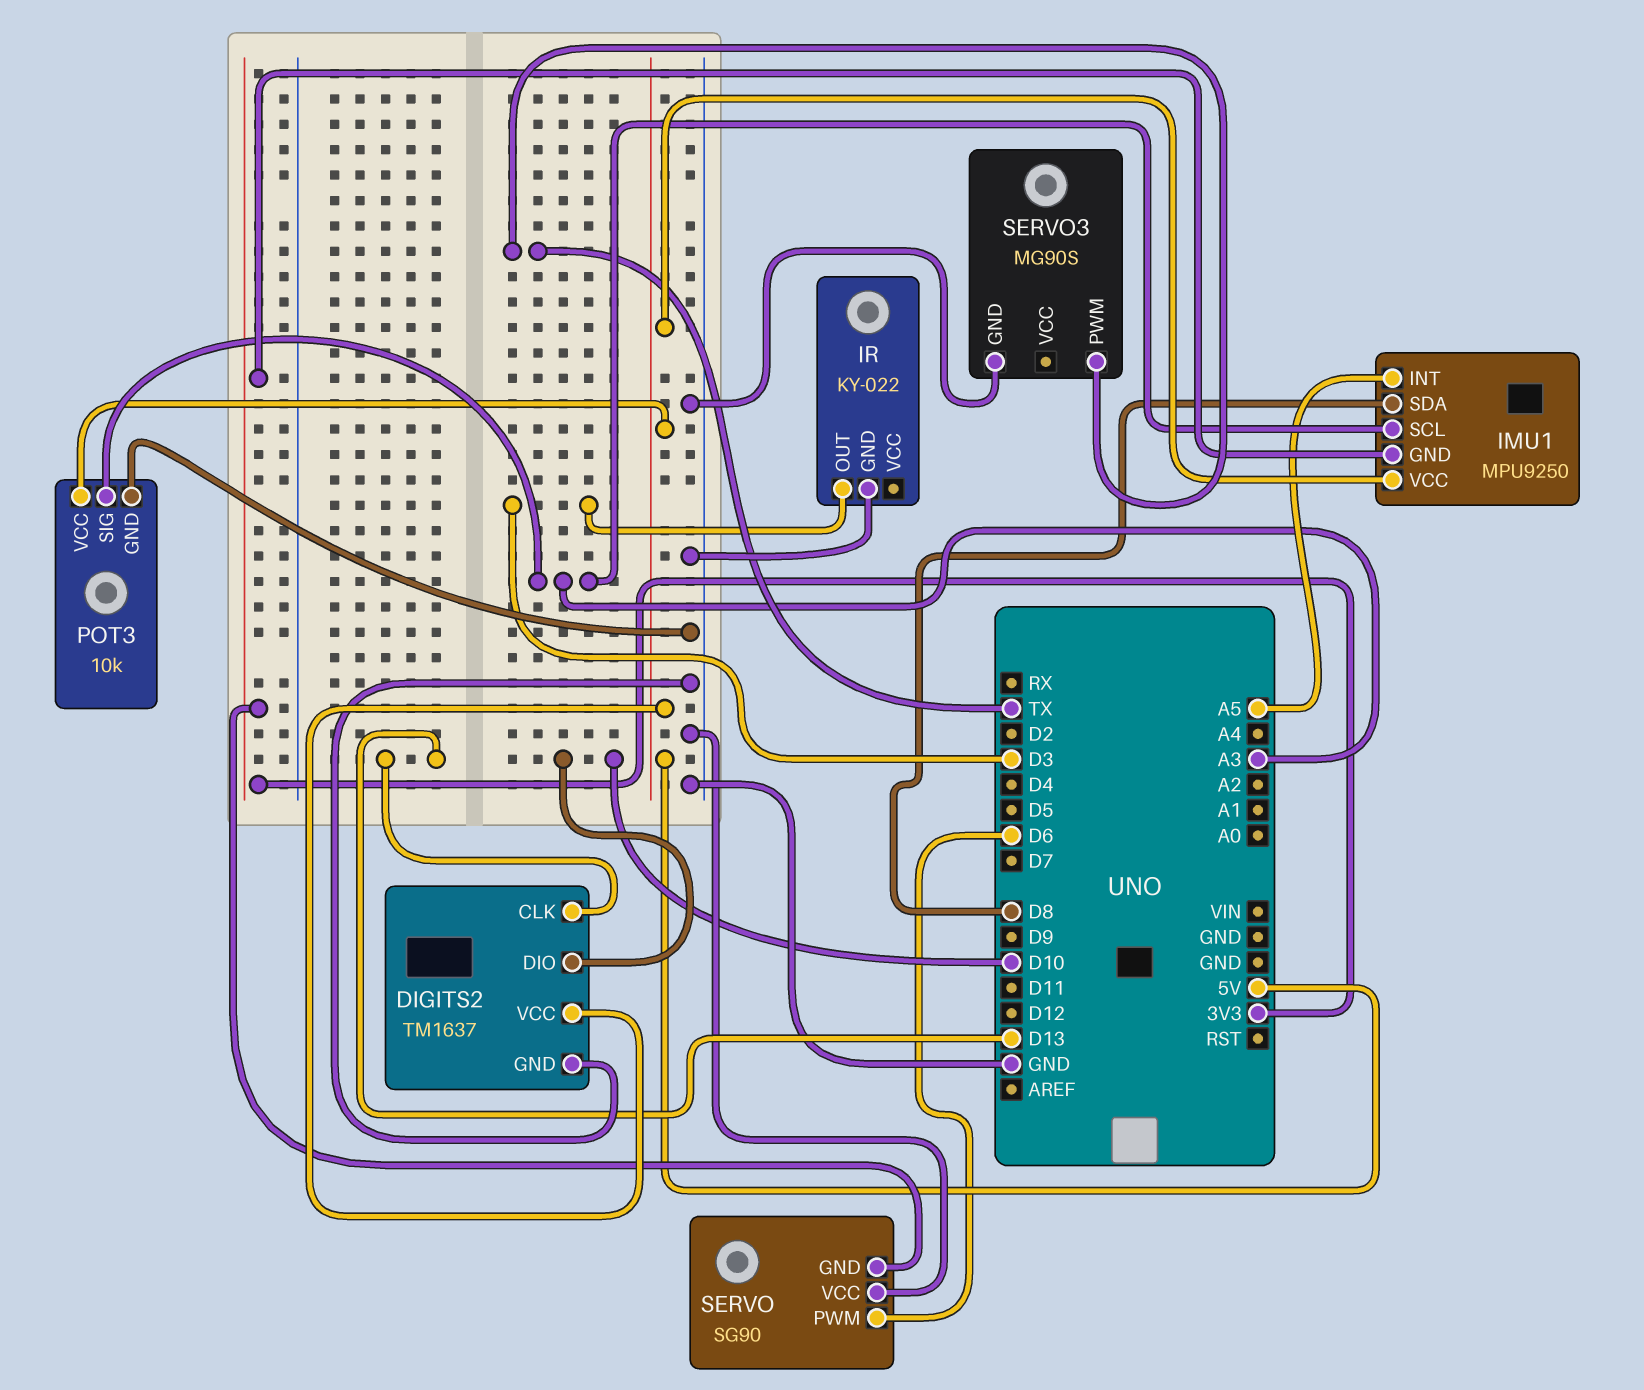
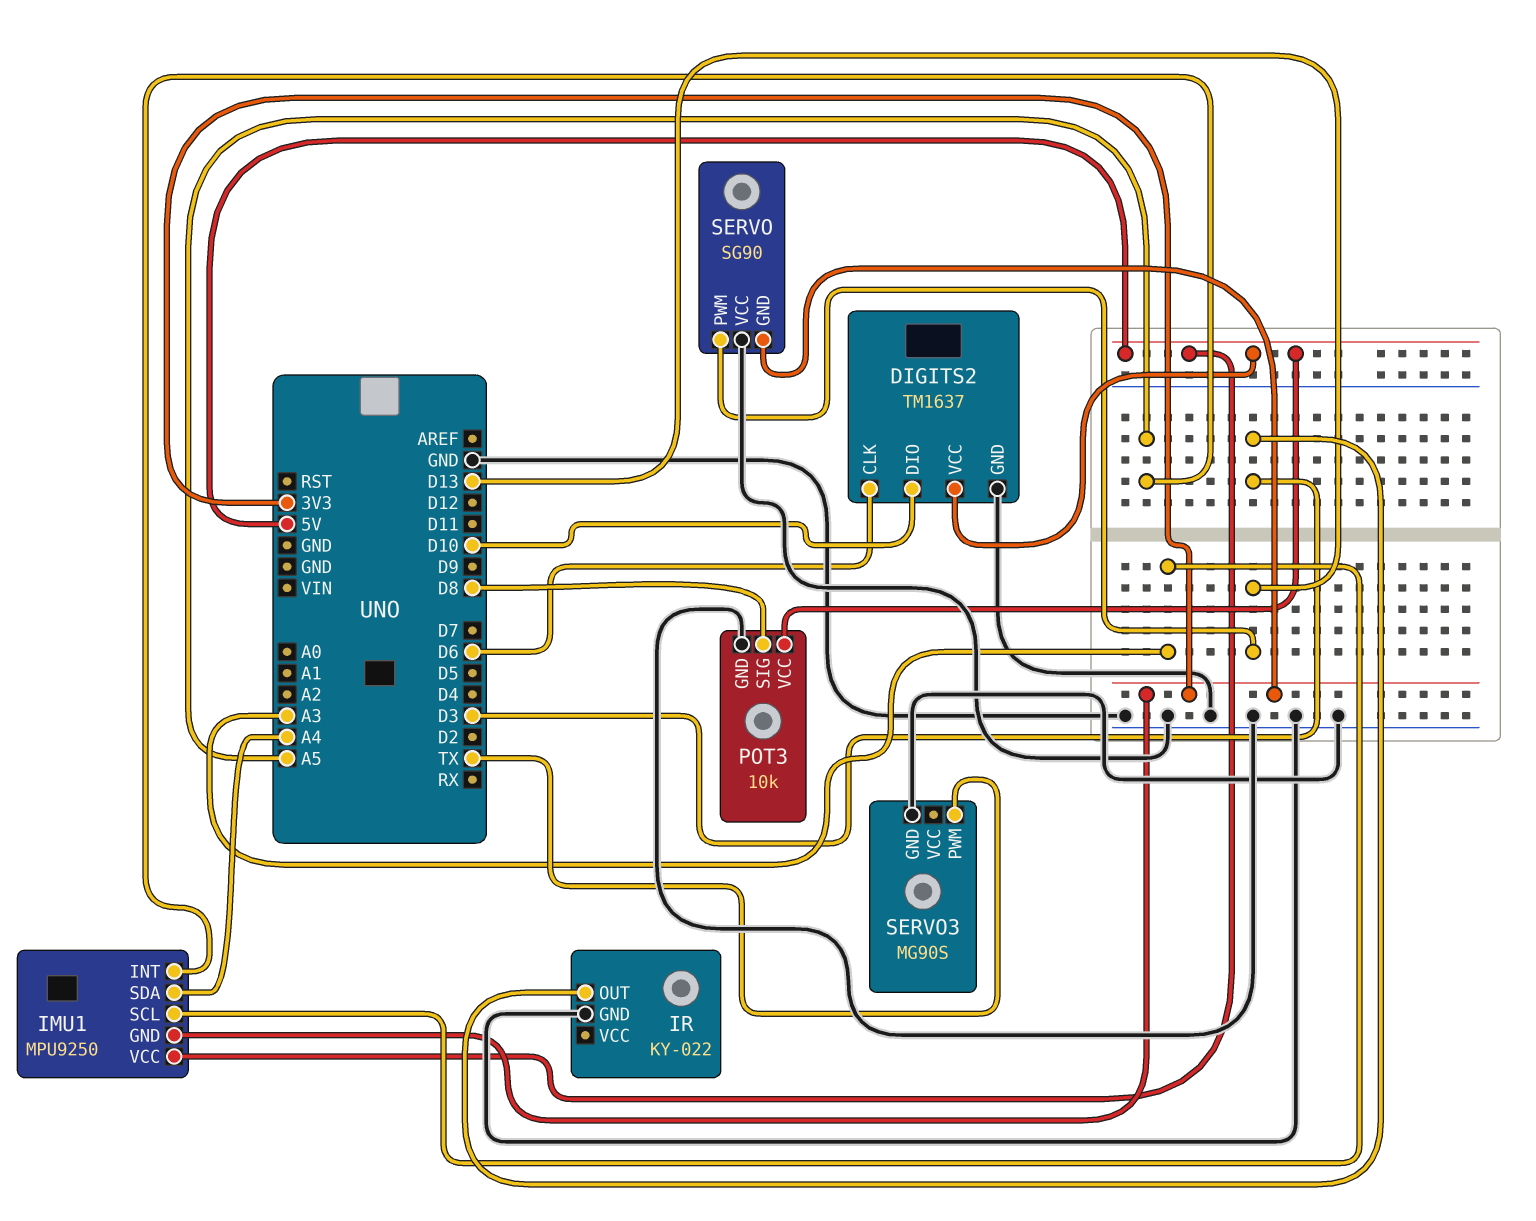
DIGITS2 pin CLK: D13 -> D6
IMU1 pin SDA: D8 -> A4
POT3 pin SIG: A3 -> D8
SERVO pin PWM: D6 -> D13

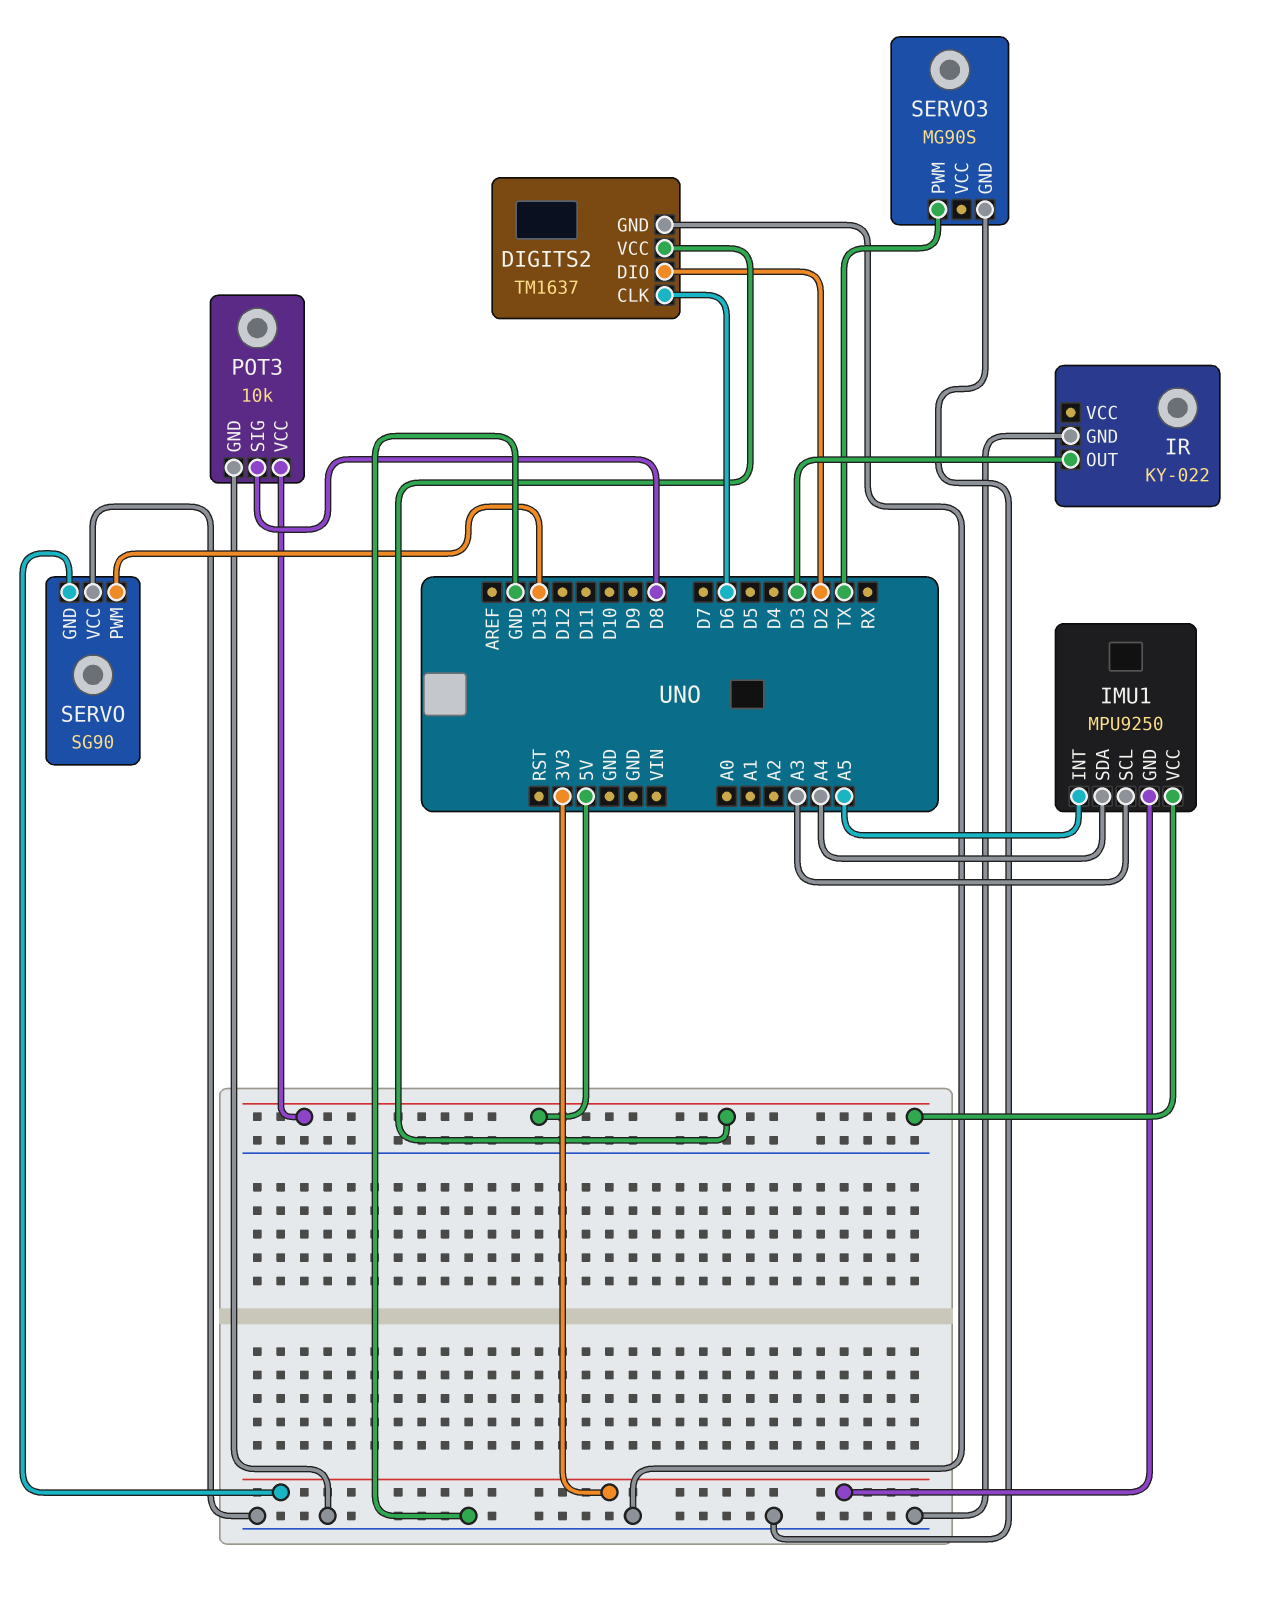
DIGITS2 pin DIO: D10 -> D2

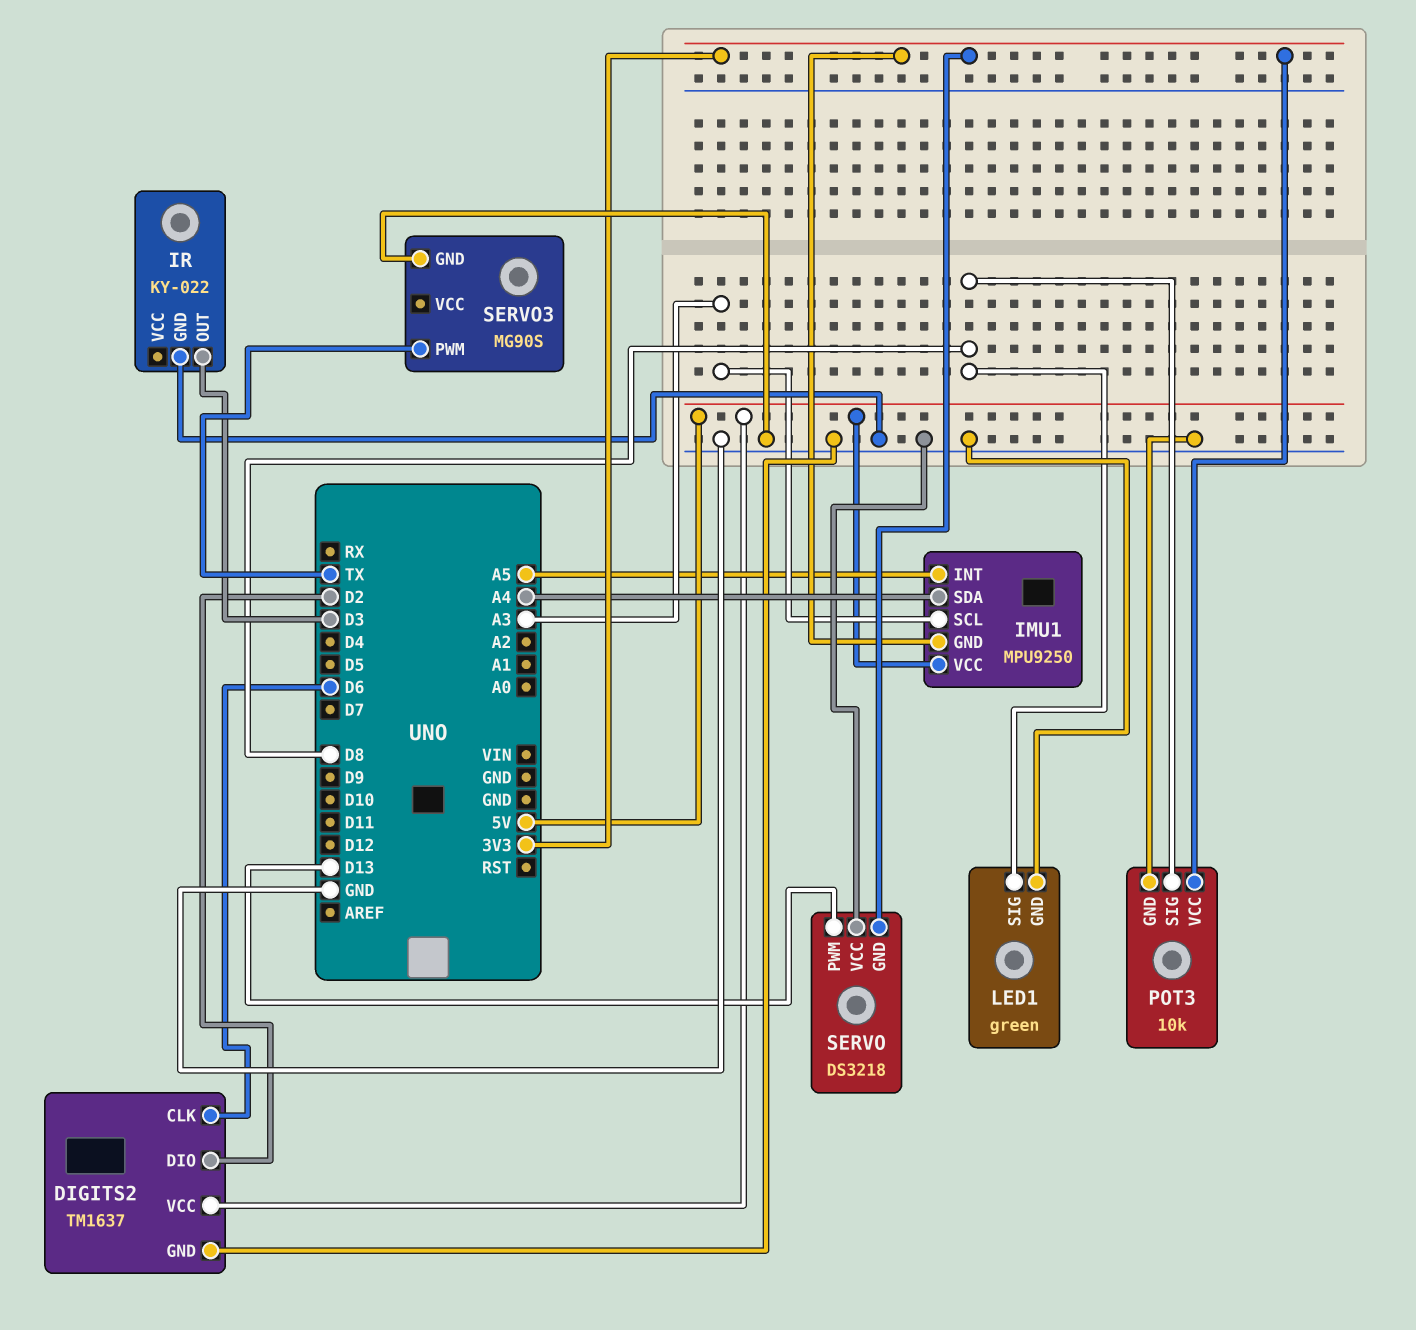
LED1: none -> green
LED1 pin GND: none -> GND
LED1 pin SIG: none -> D8
POT3 pin VCC: 5V -> 3V3
SERVO: SG90 -> DS3218

